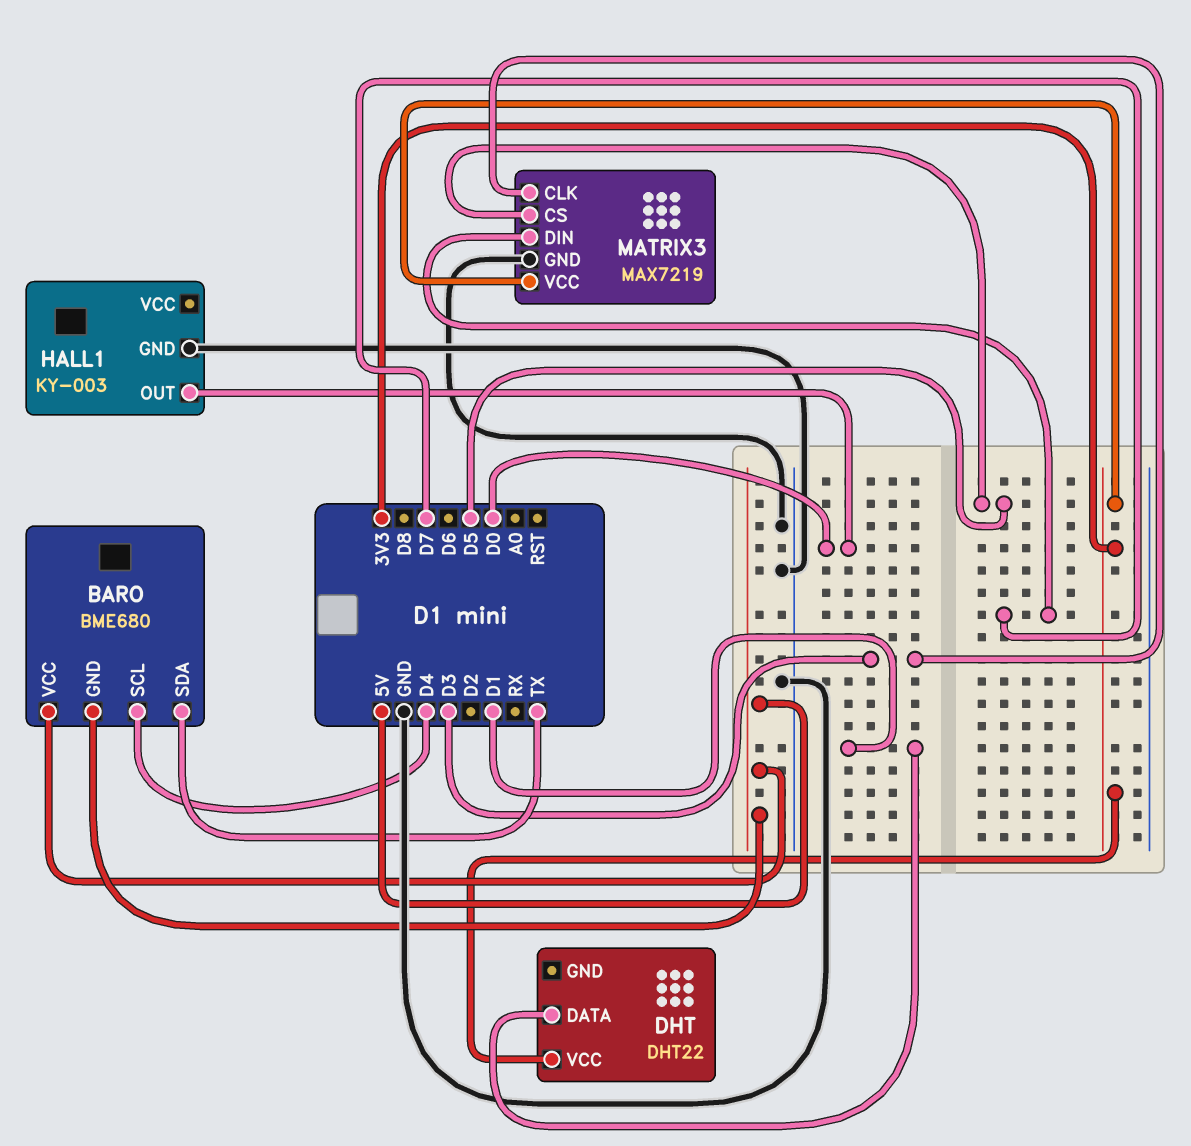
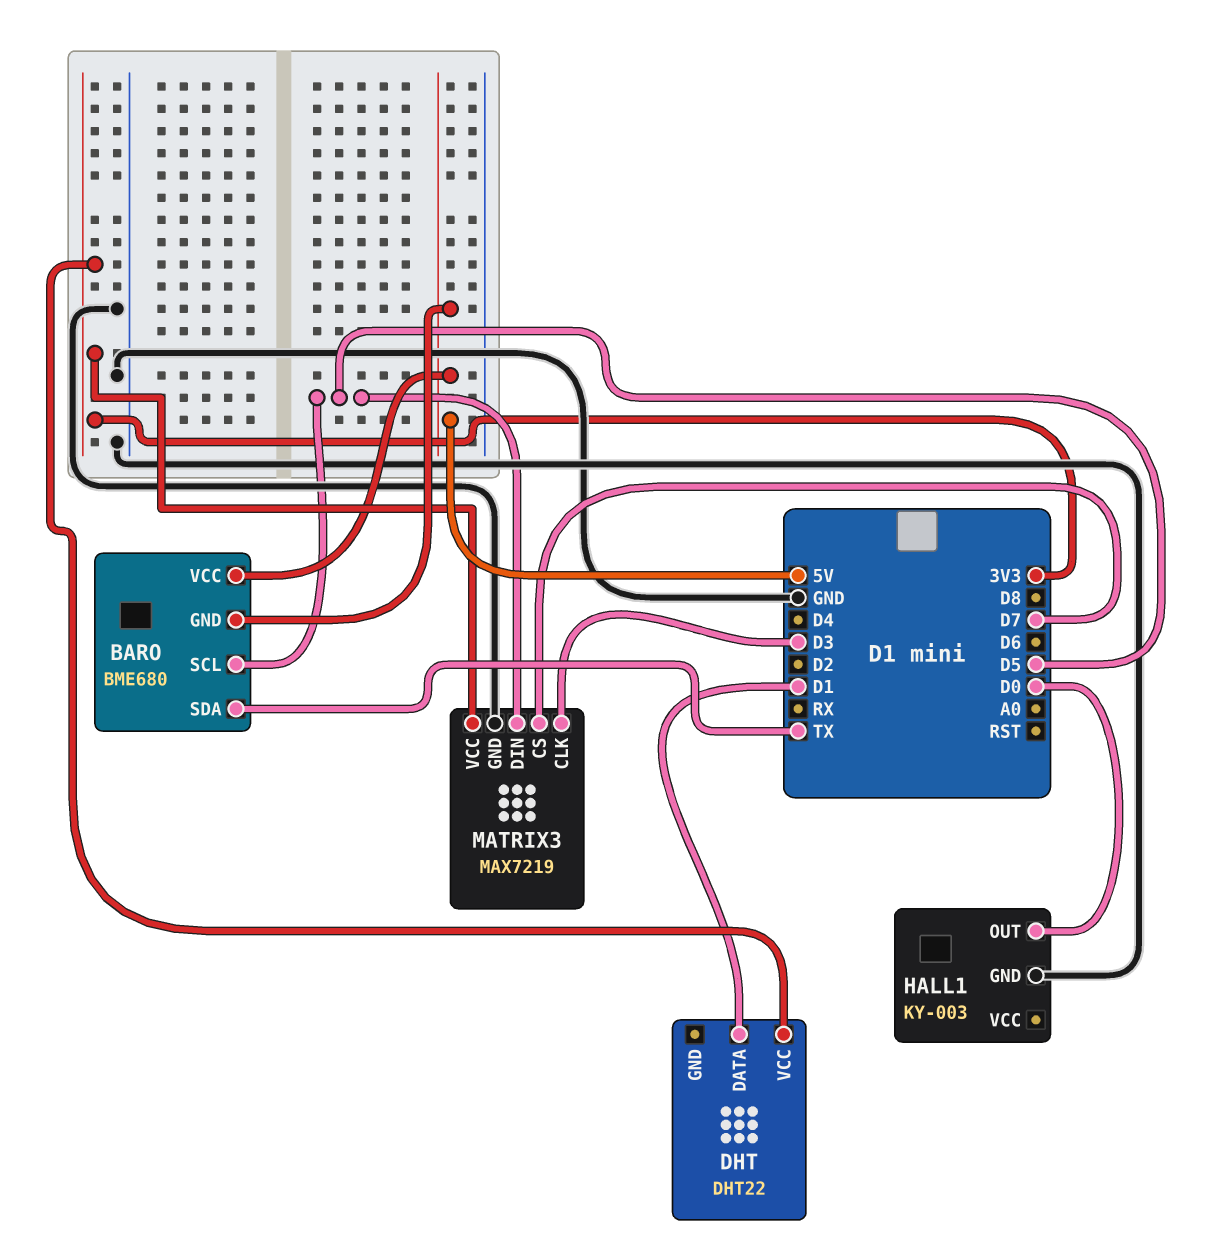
BARO pin SCL: D4 -> D5
MATRIX3 pin CS: D5 -> D7
MATRIX3 pin DIN: D7 -> D5

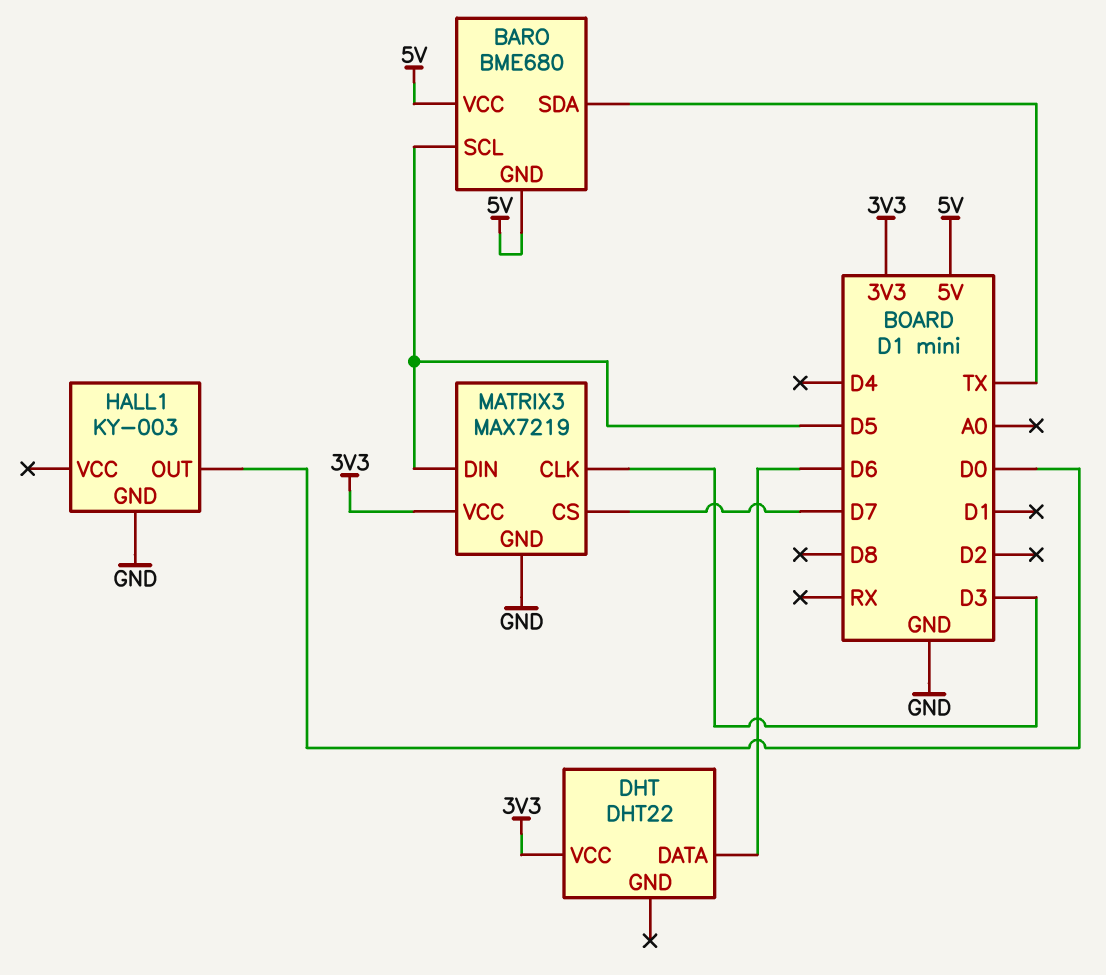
DHT pin DATA: D1 -> D6

